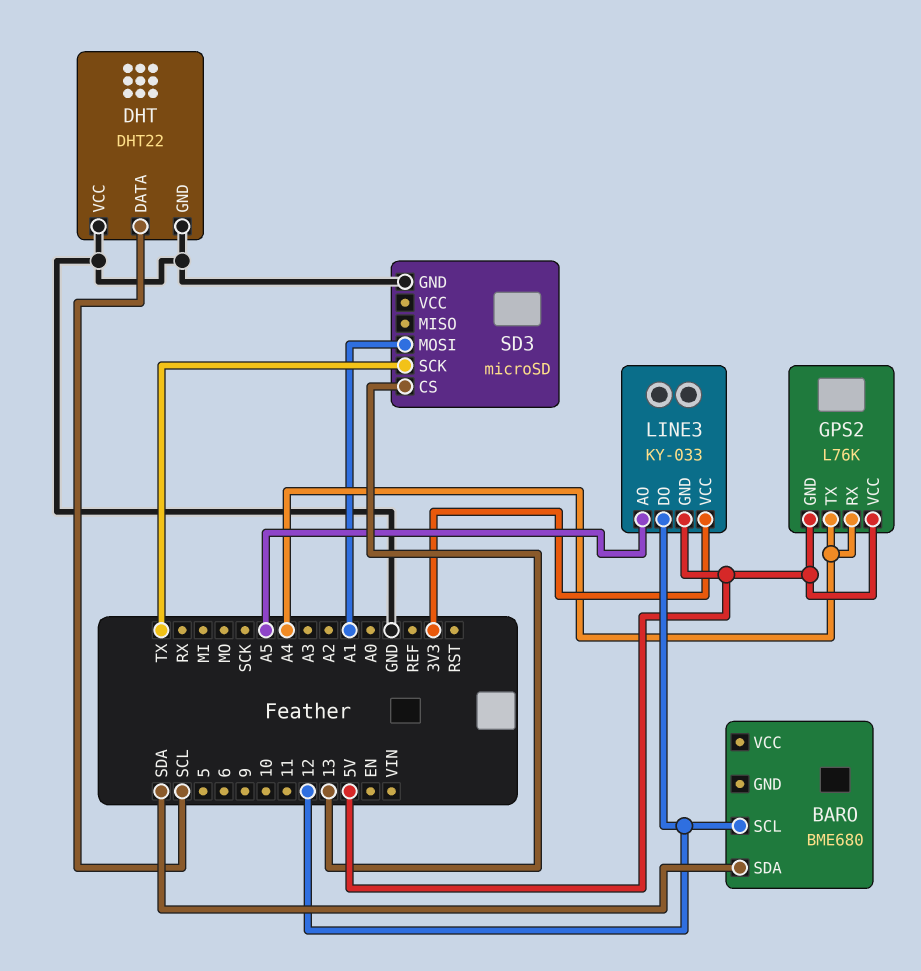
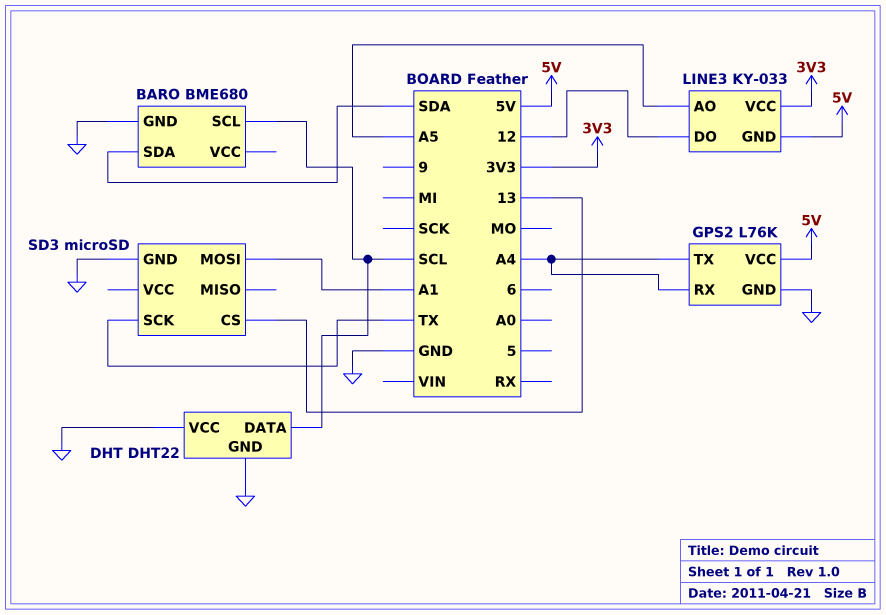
BARO pin GND: none -> GND
BARO pin SCL: 12 -> SCL
GPS2 pin GND: 5V -> GND

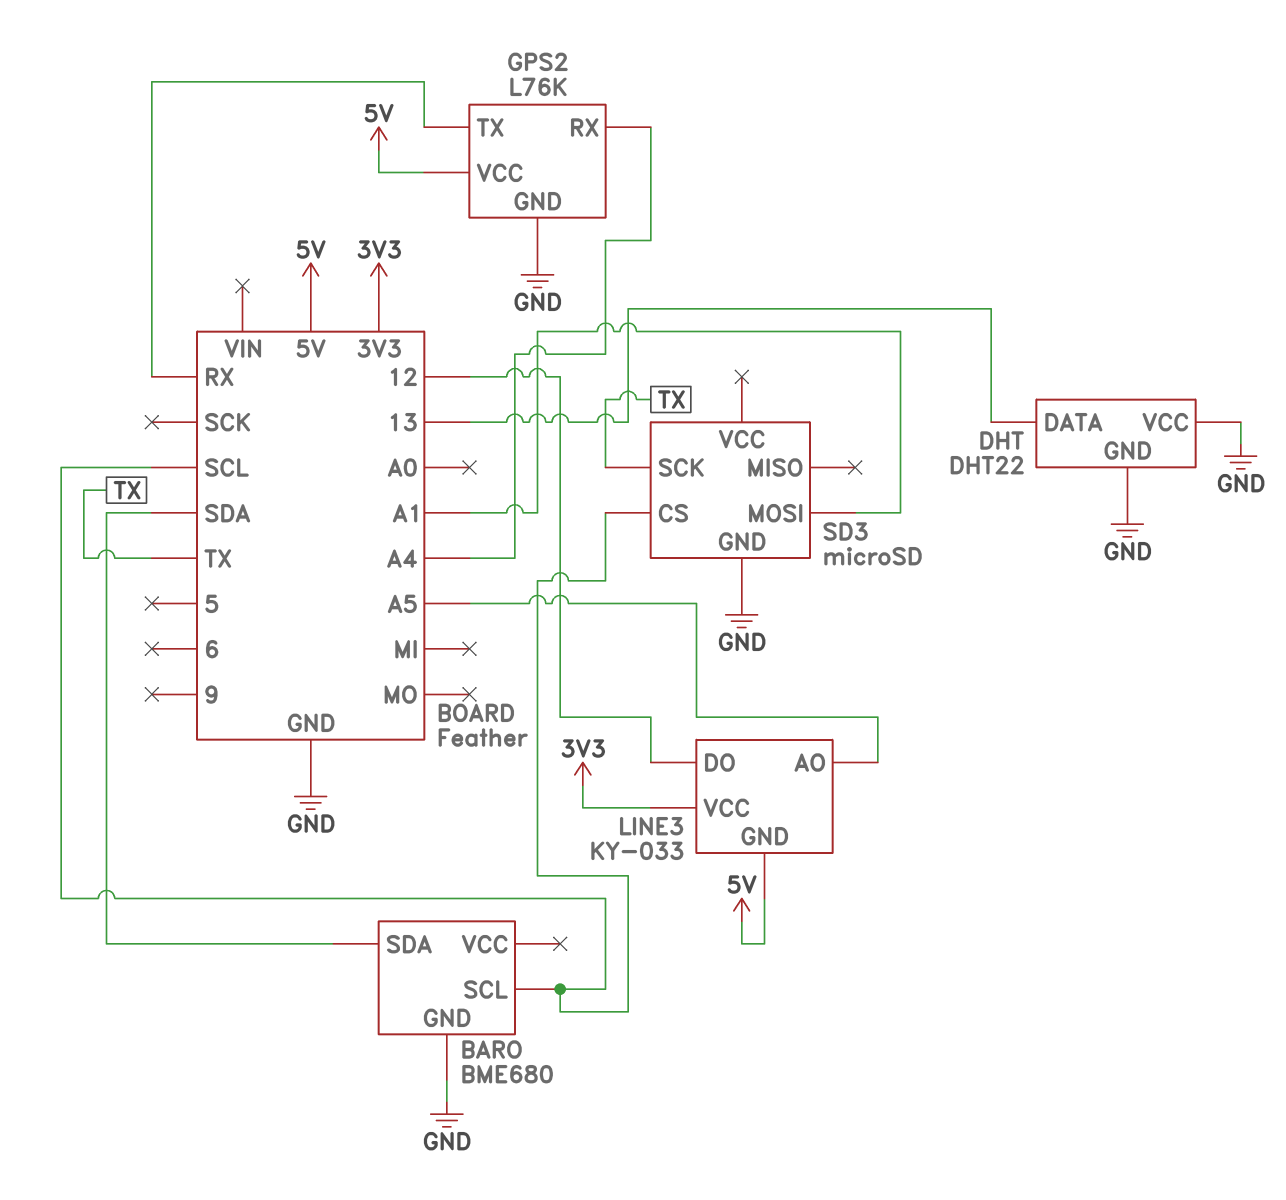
DHT pin DATA: SCL -> 13
GPS2 pin TX: A4 -> RX
SD3 pin CS: 13 -> SCL

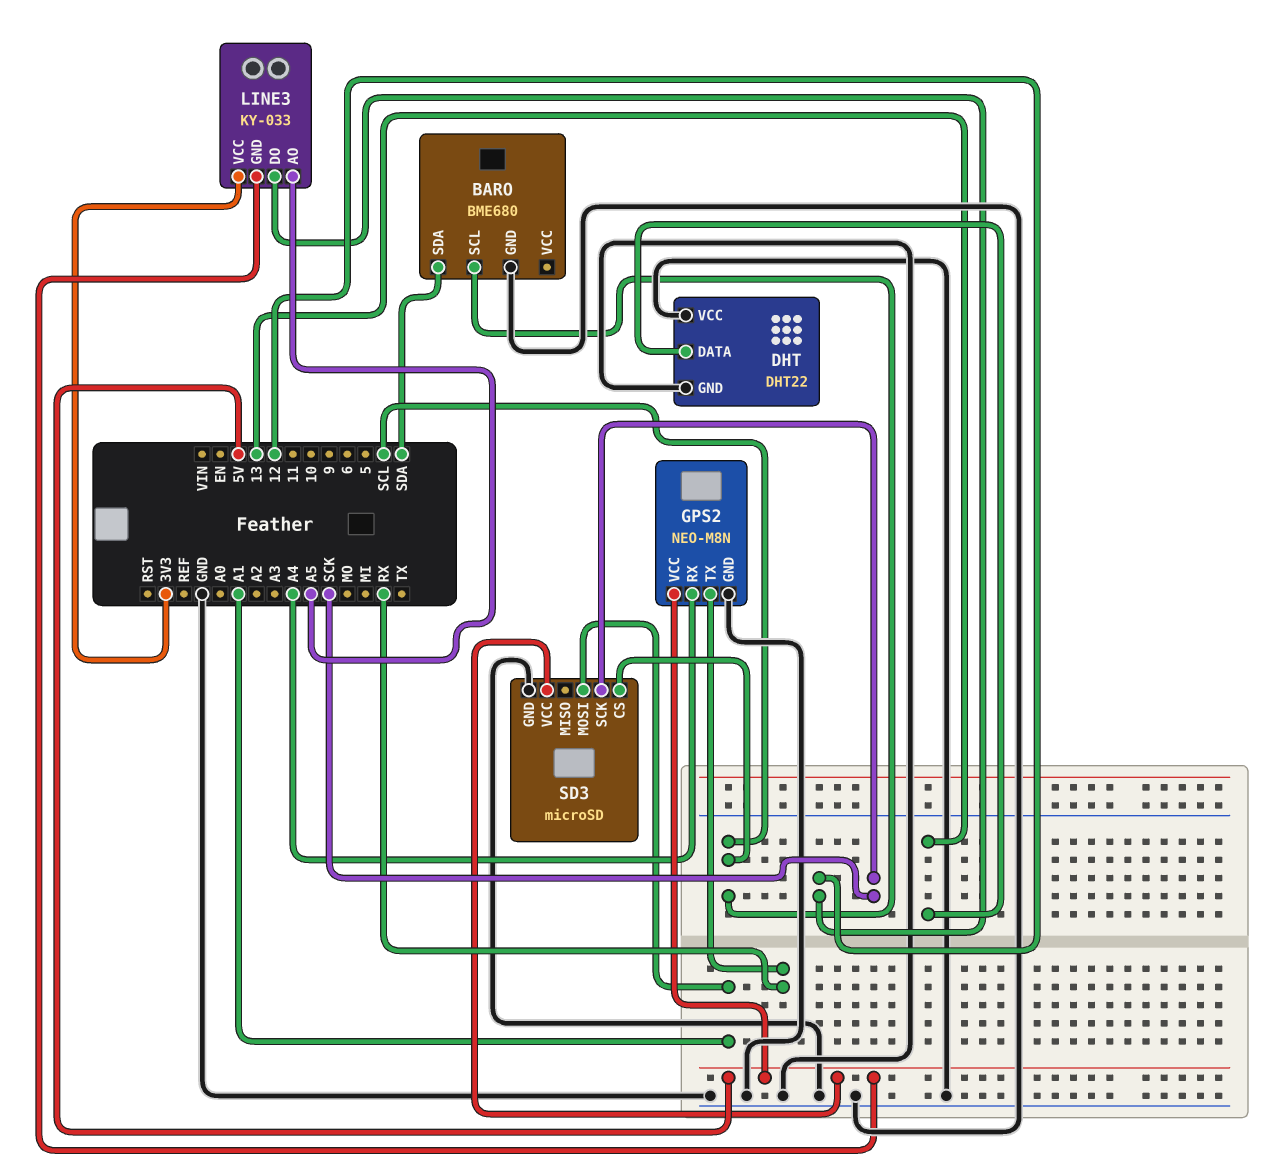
GPS2: L76K -> NEO-M8N
SD3 pin SCK: TX -> SCK
SD3 pin VCC: none -> 5V

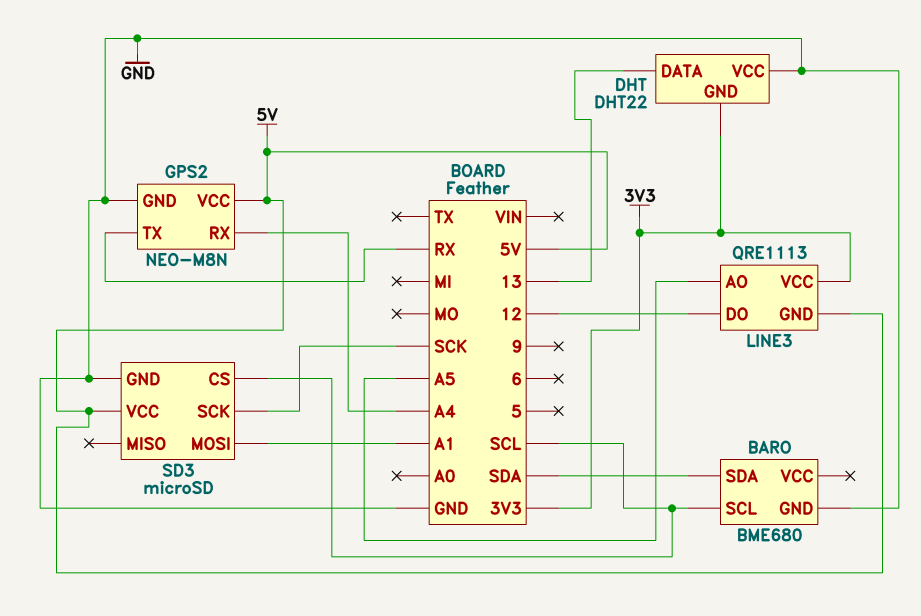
DHT pin GND: GND -> 3V3
LINE3: KY-033 -> QRE1113

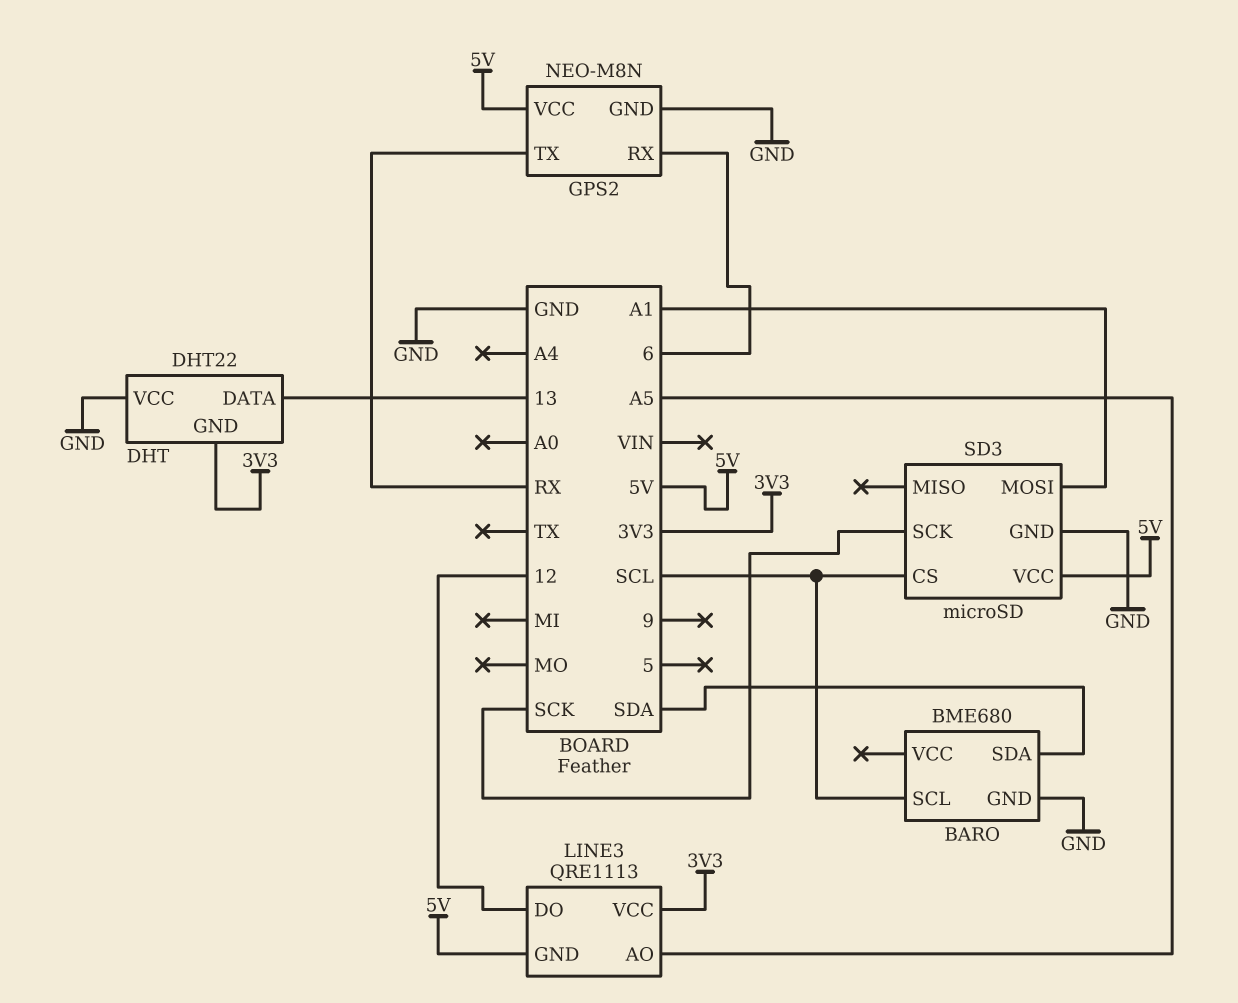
GPS2 pin RX: A4 -> 6

